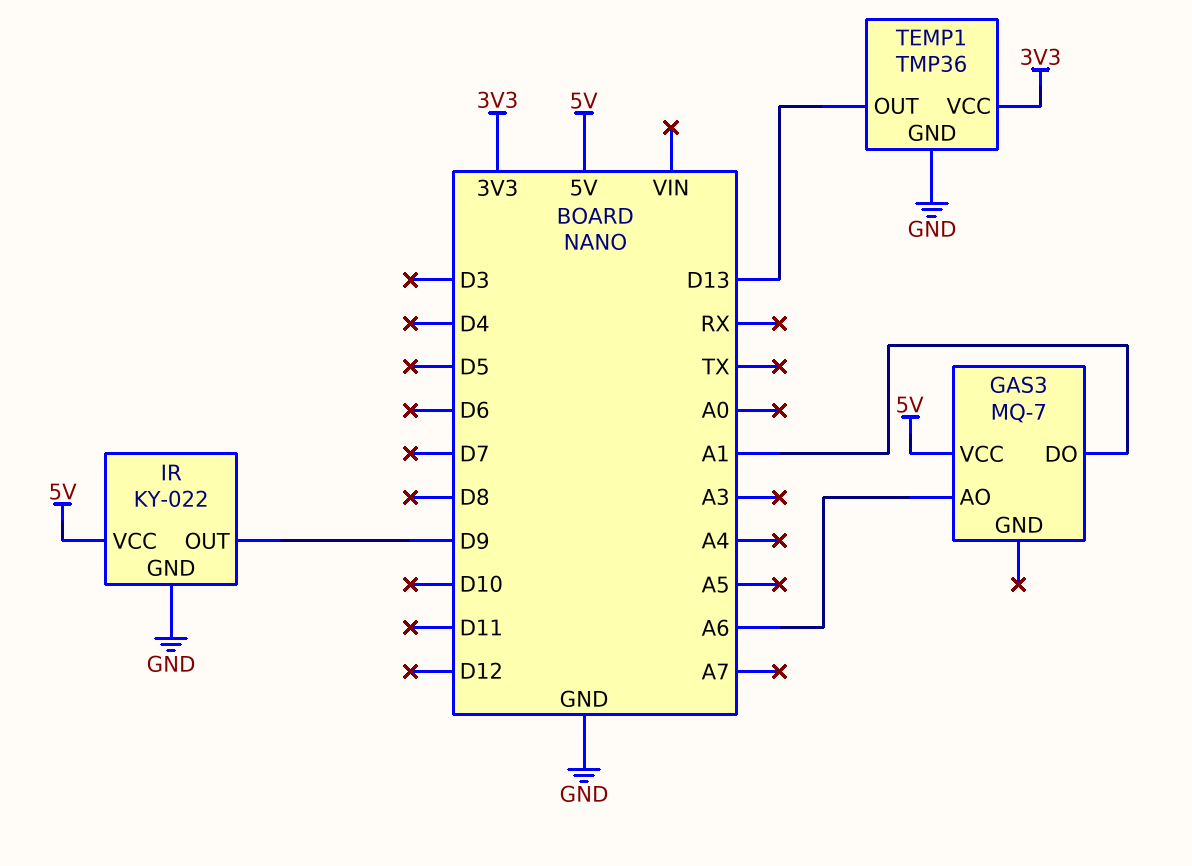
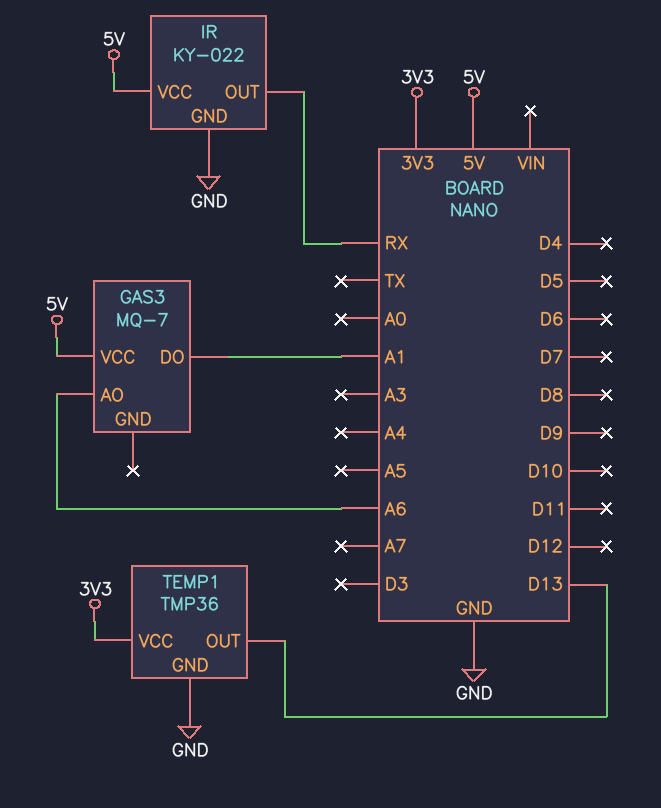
IR pin OUT: D9 -> RX

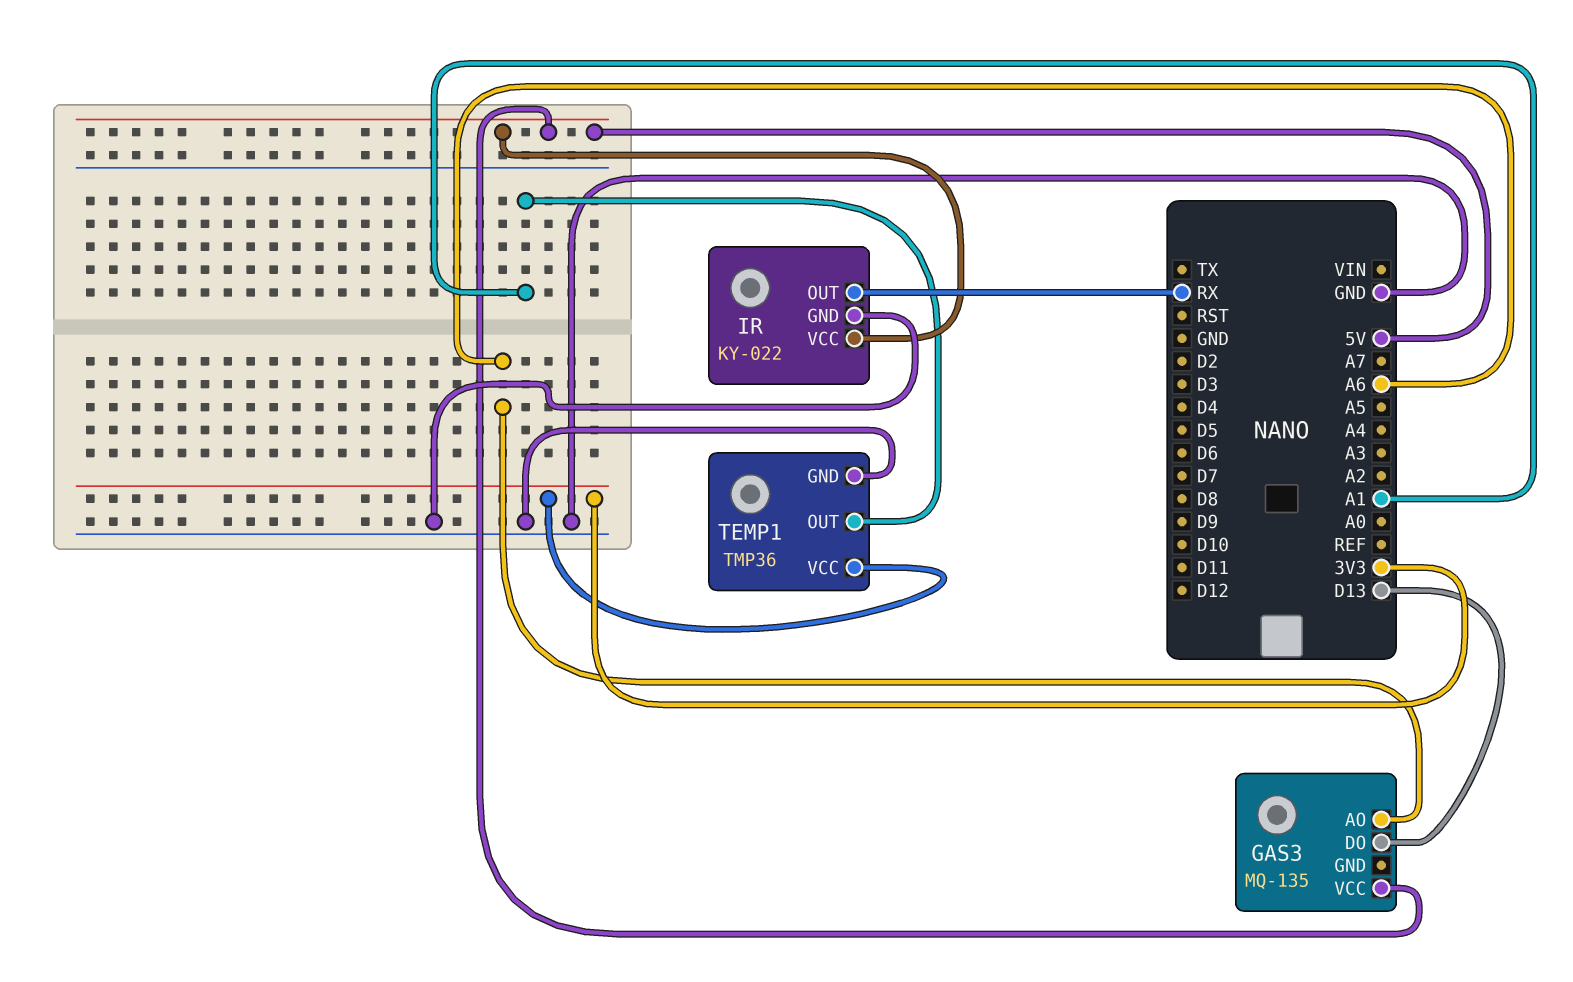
GAS3: MQ-7 -> MQ-135
GAS3 pin DO: A1 -> D13
TEMP1 pin OUT: D13 -> A1

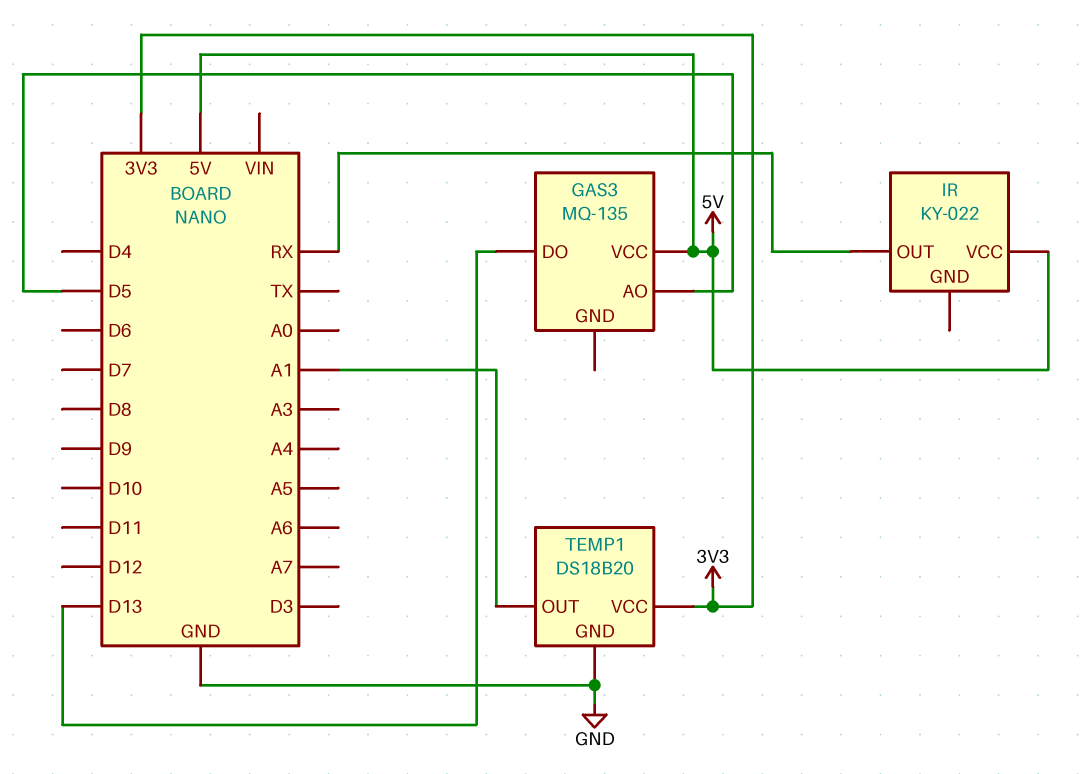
GAS3 pin AO: A6 -> D5
IR pin GND: GND -> none
TEMP1: TMP36 -> DS18B20

